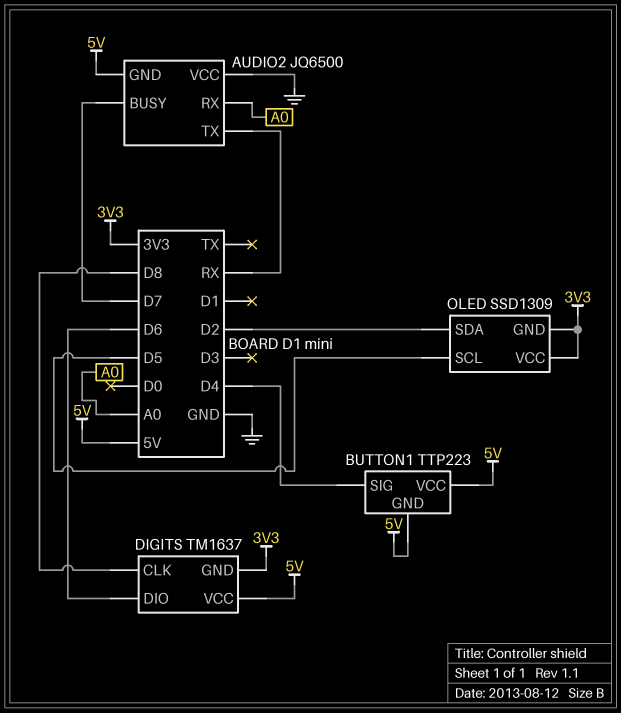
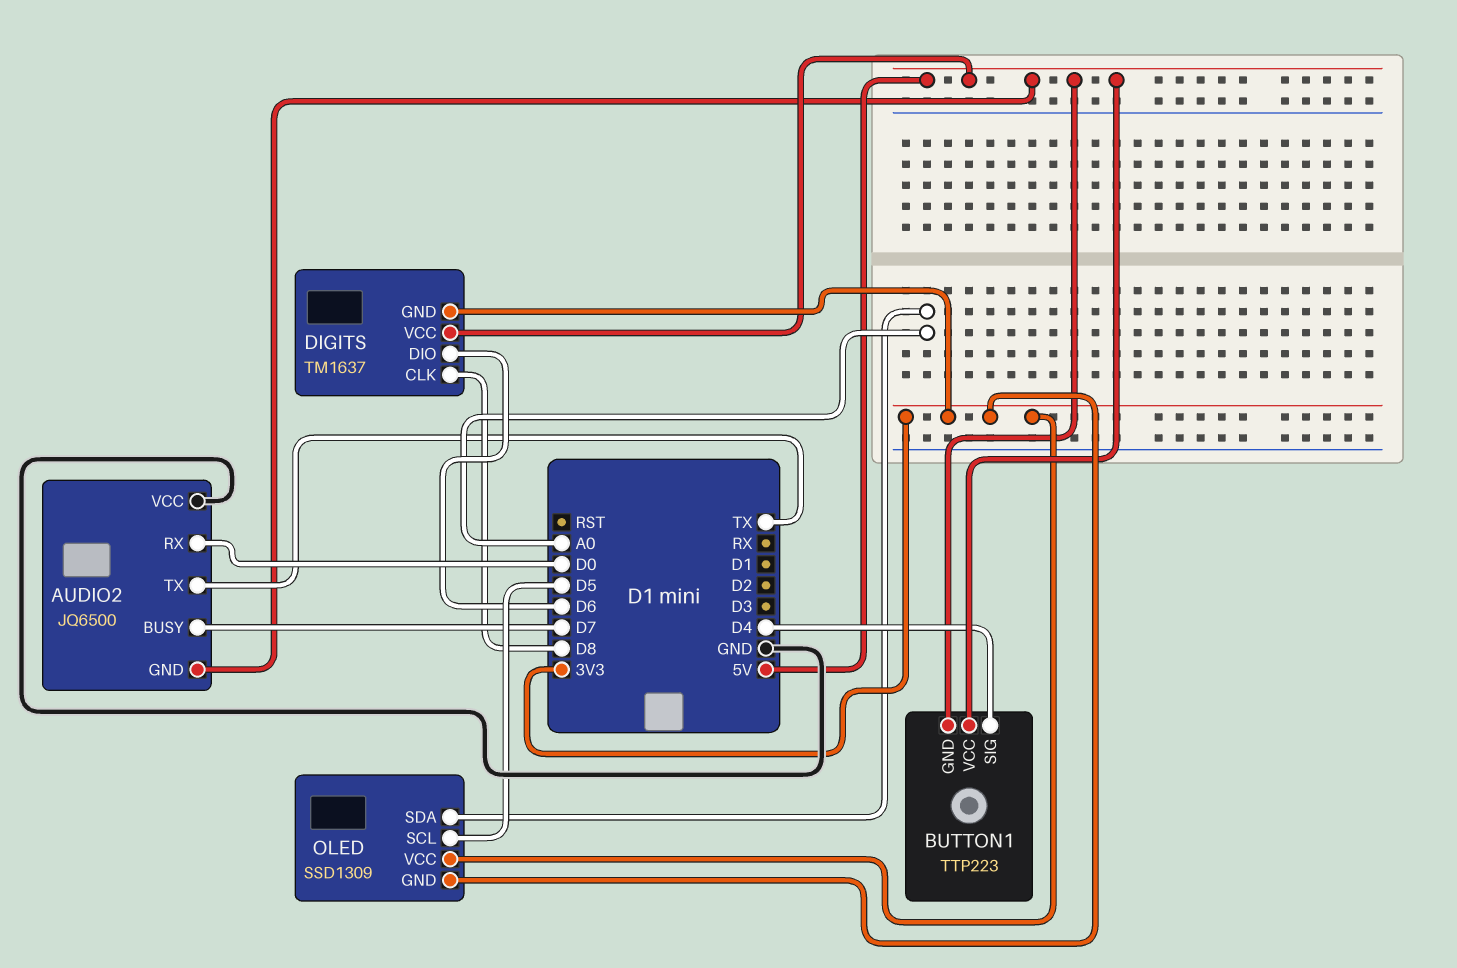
AUDIO2 pin RX: A0 -> D0
AUDIO2 pin TX: RX -> TX
OLED pin SDA: D2 -> A0

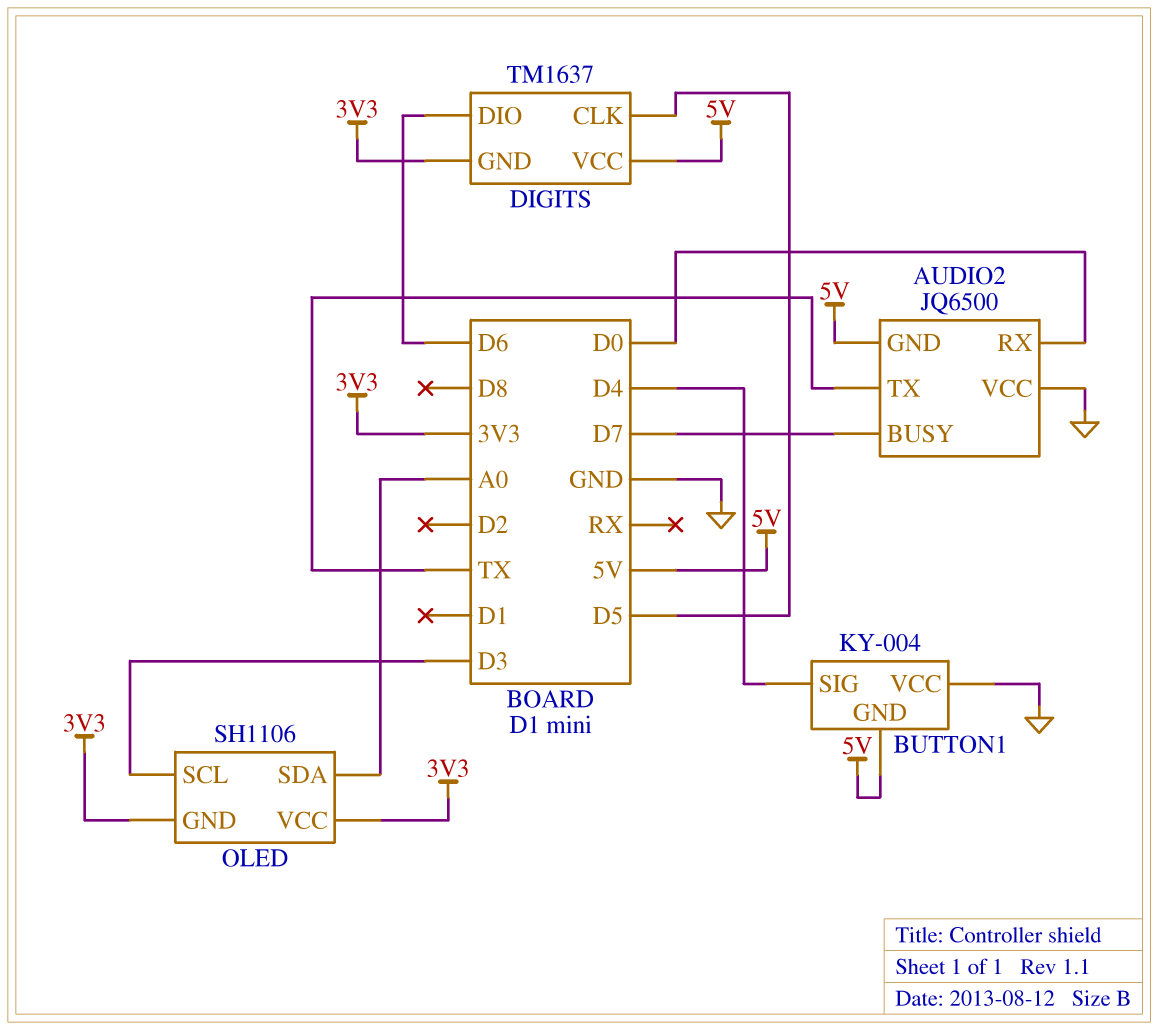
BUTTON1: TTP223 -> KY-004
BUTTON1 pin VCC: 5V -> GND
DIGITS pin CLK: D8 -> D5
OLED: SSD1309 -> SH1106
OLED pin SCL: D5 -> D3

